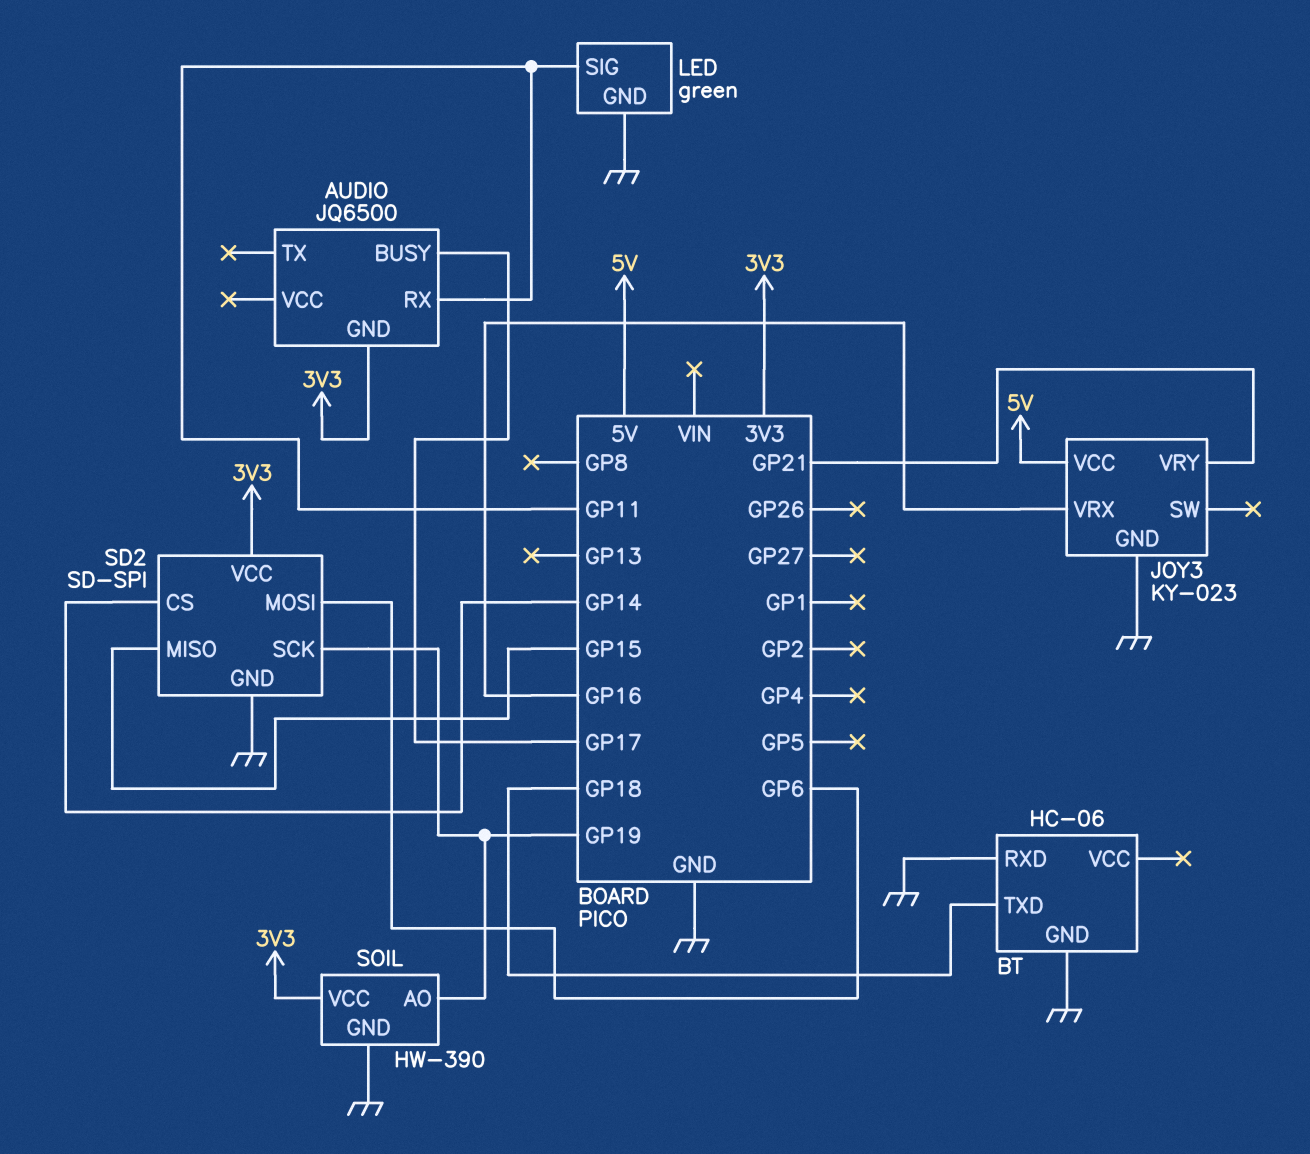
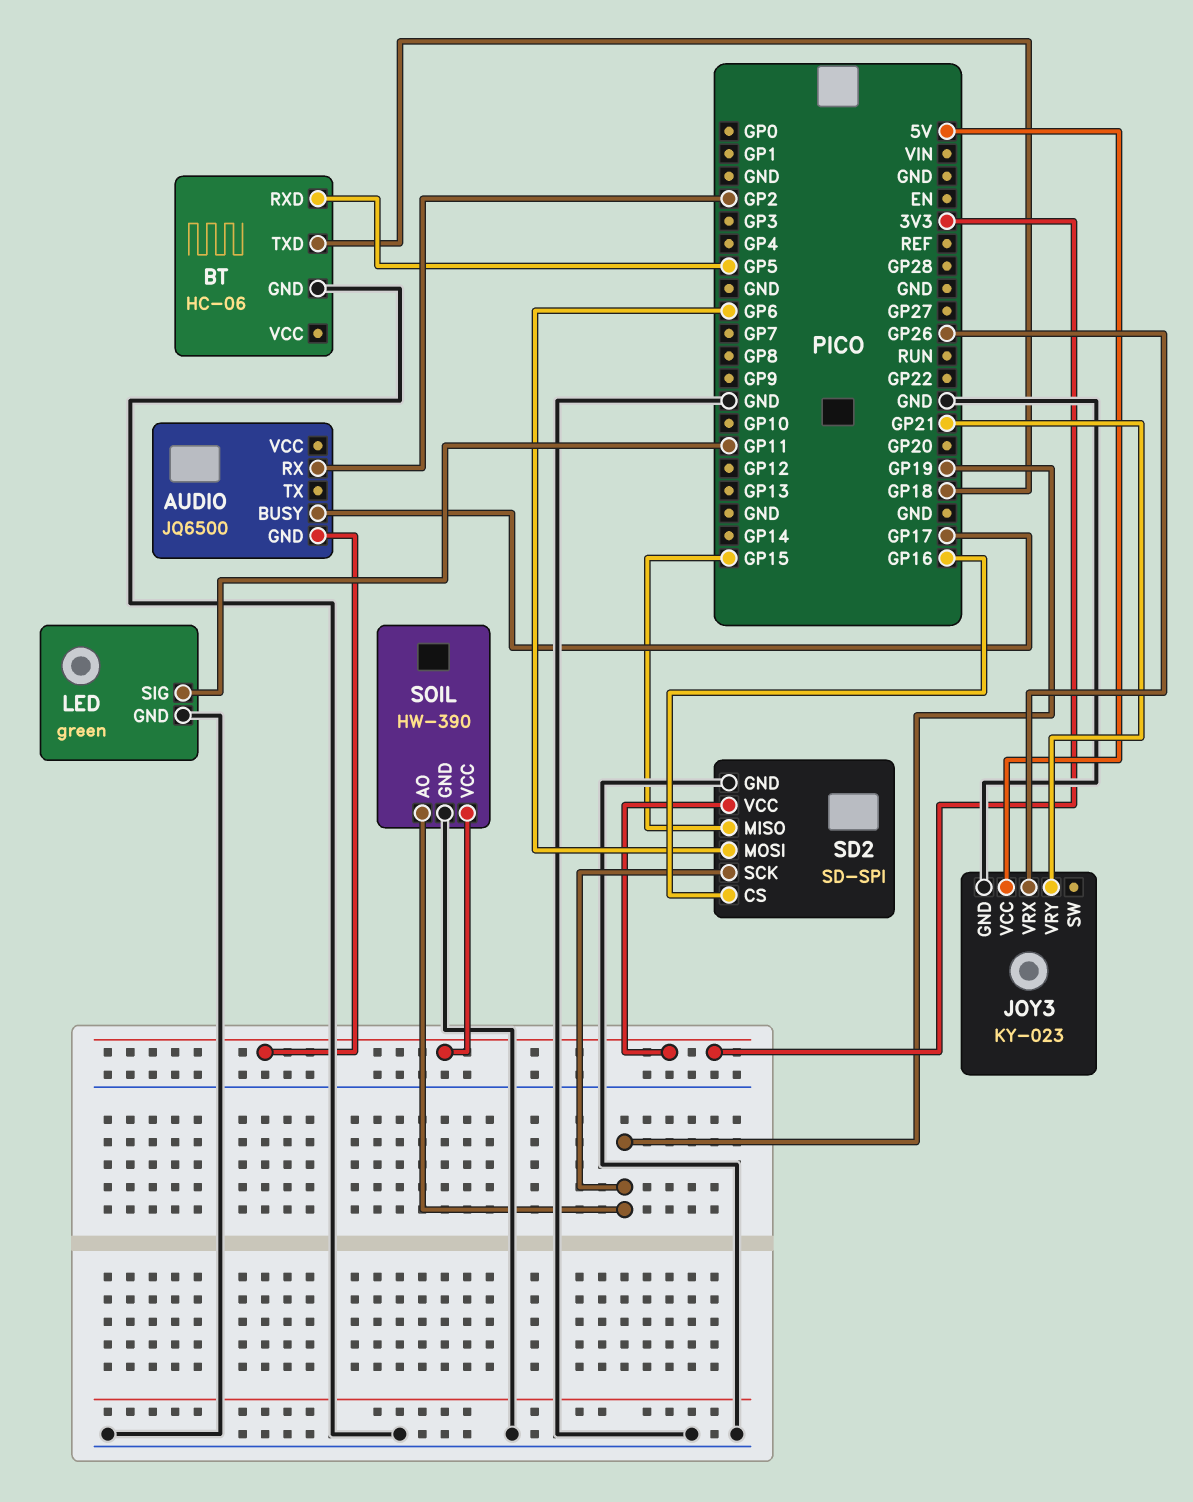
AUDIO pin RX: GP11 -> GP2
BT pin RXD: GND -> GP5
JOY3 pin VRX: GP16 -> GP26
SD2 pin CS: GP14 -> GP16

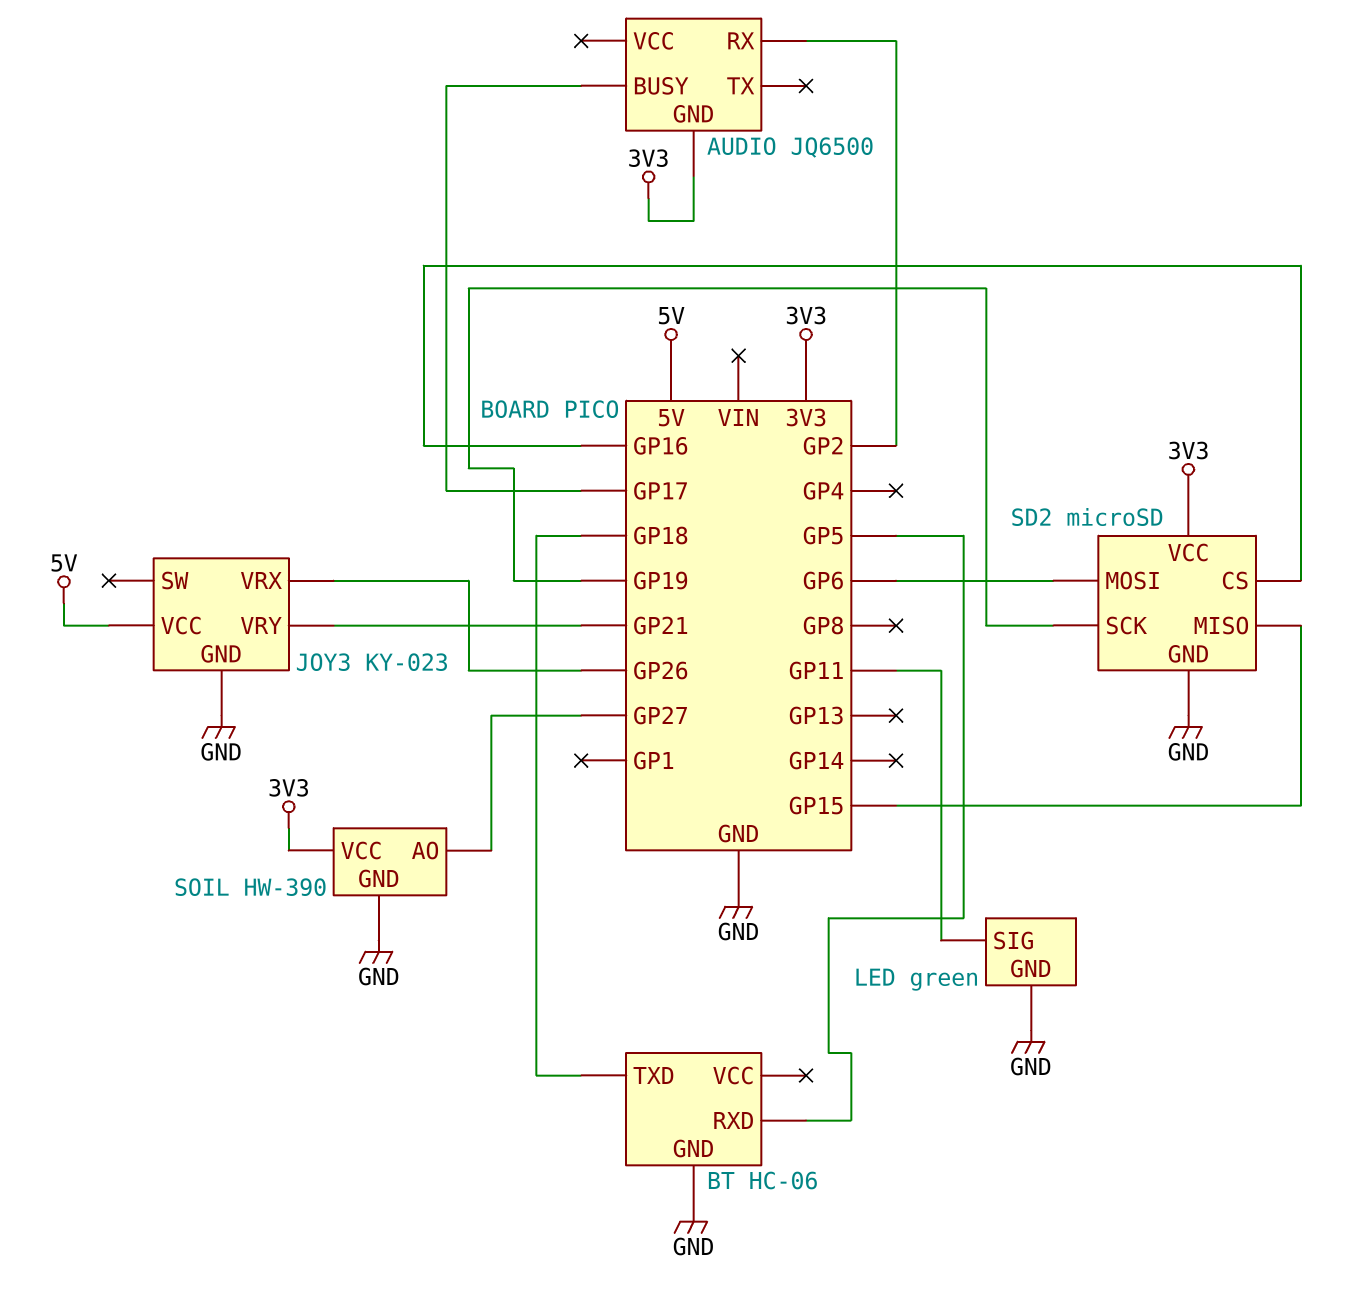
SD2: SD-SPI -> microSD
SOIL pin AO: GP19 -> GP27

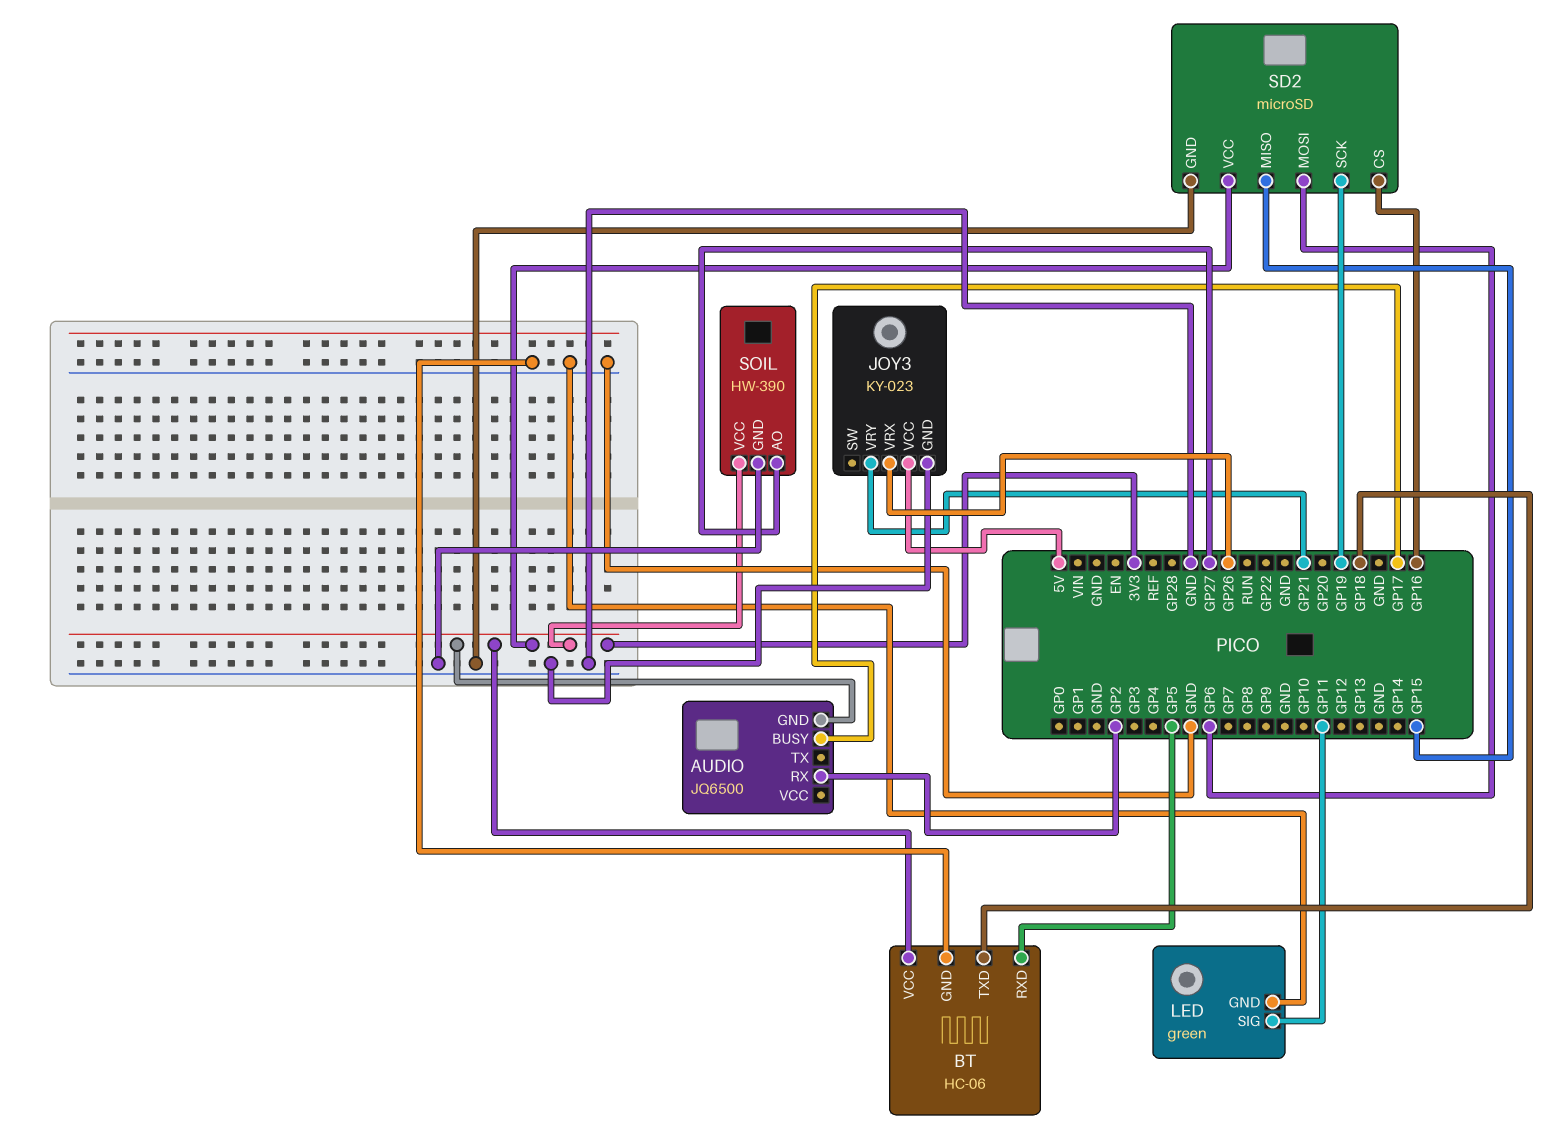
BT pin VCC: none -> 3V3

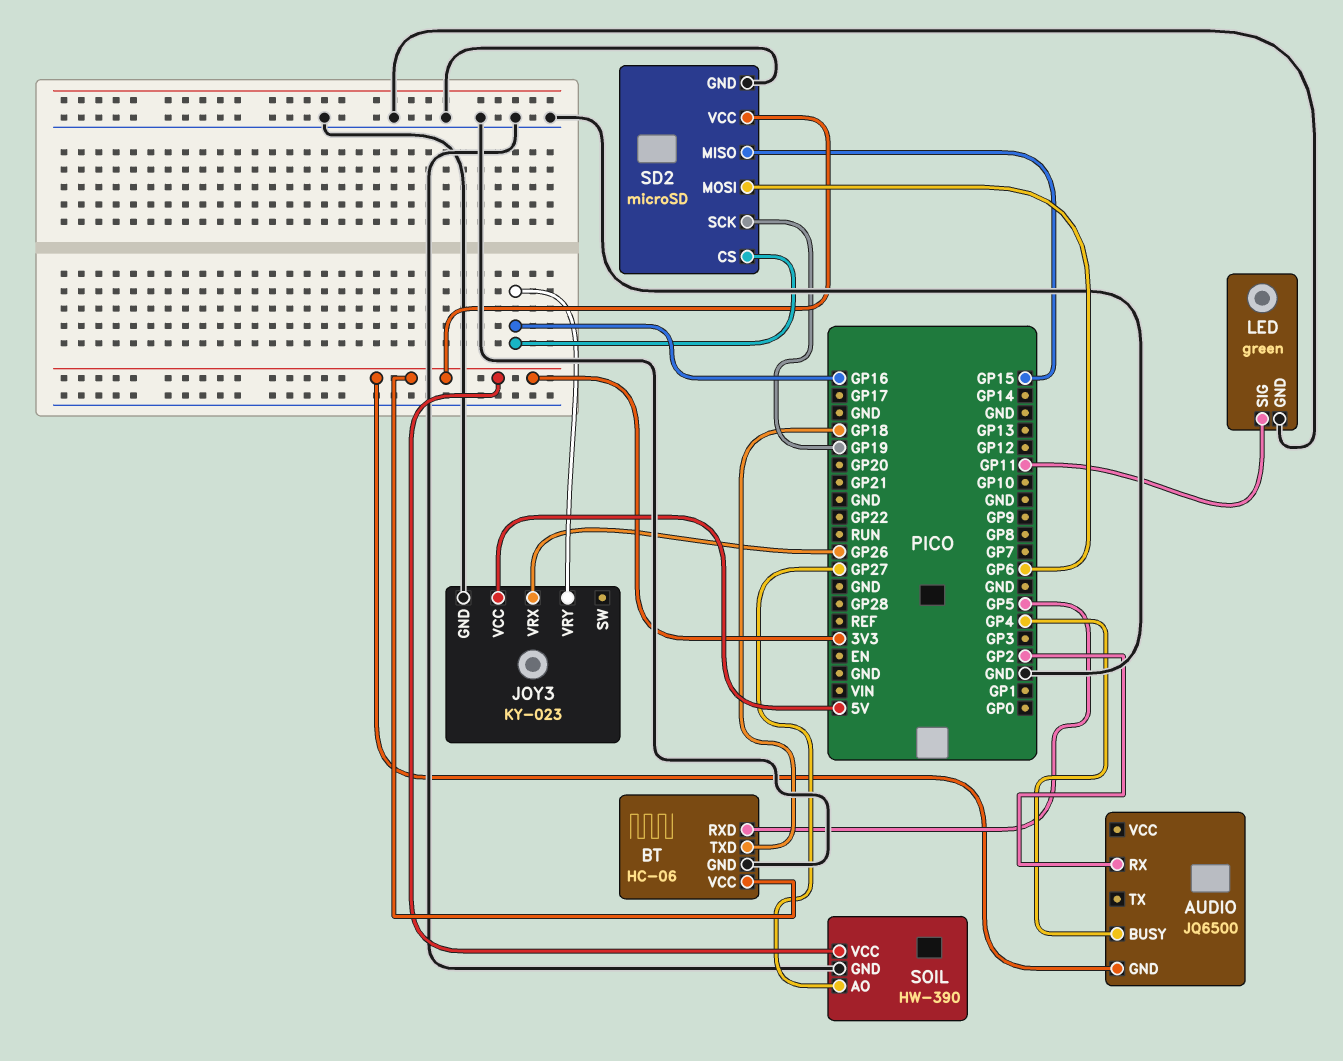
AUDIO pin BUSY: GP17 -> GP4
JOY3 pin VRY: GP21 -> GP16

